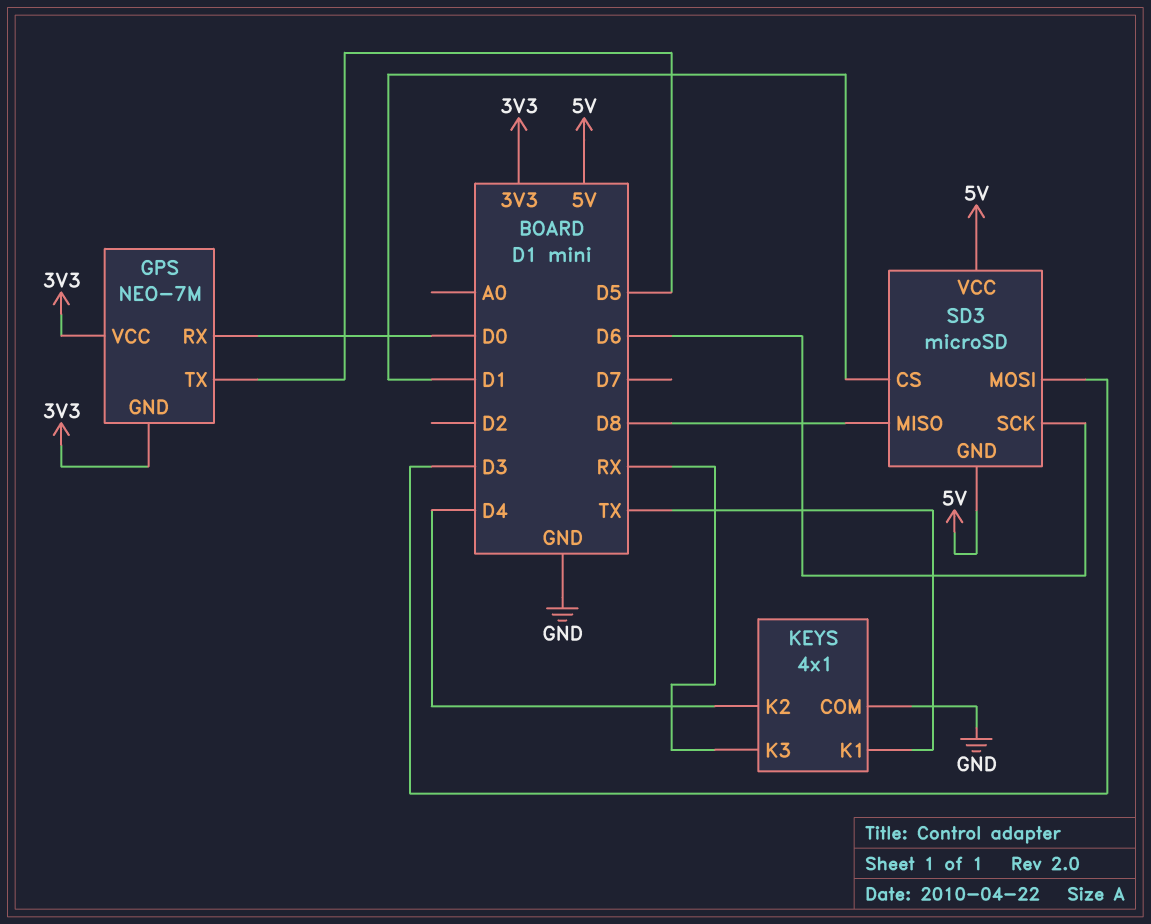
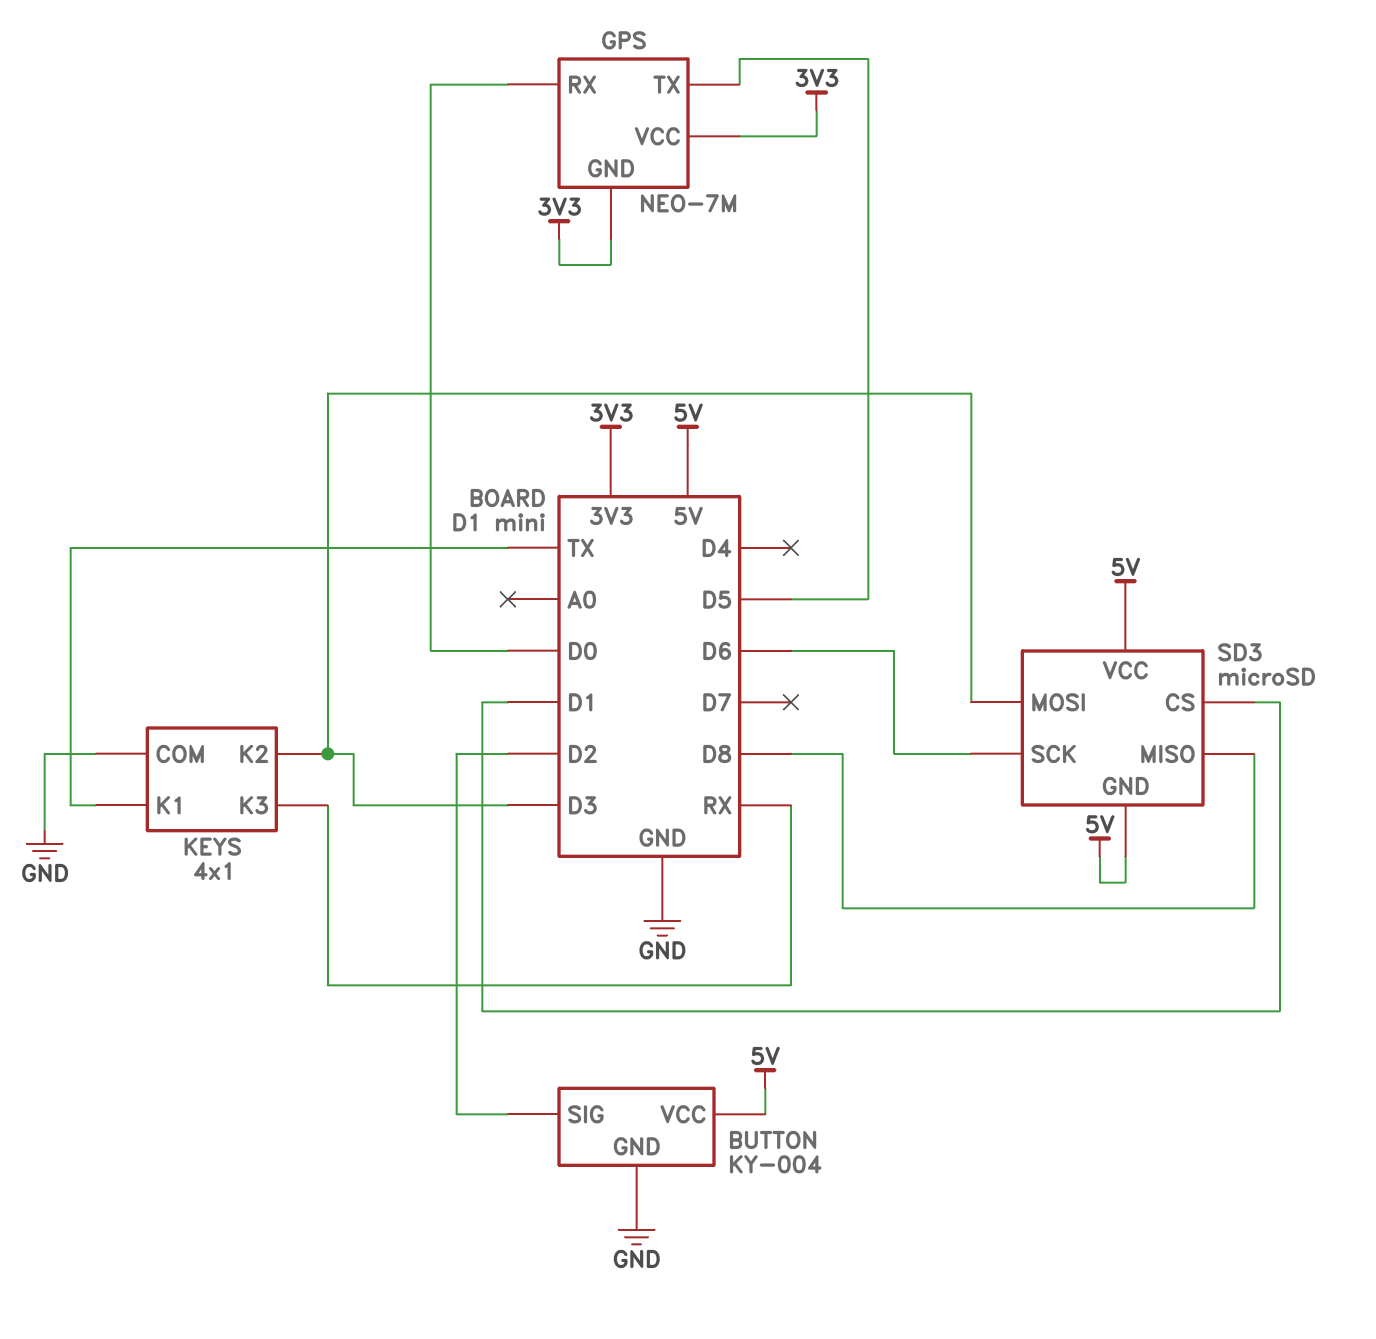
BUTTON: none -> KY-004
BUTTON pin GND: none -> GND
BUTTON pin SIG: none -> D2
BUTTON pin VCC: none -> 5V
KEYS pin K2: D4 -> D3

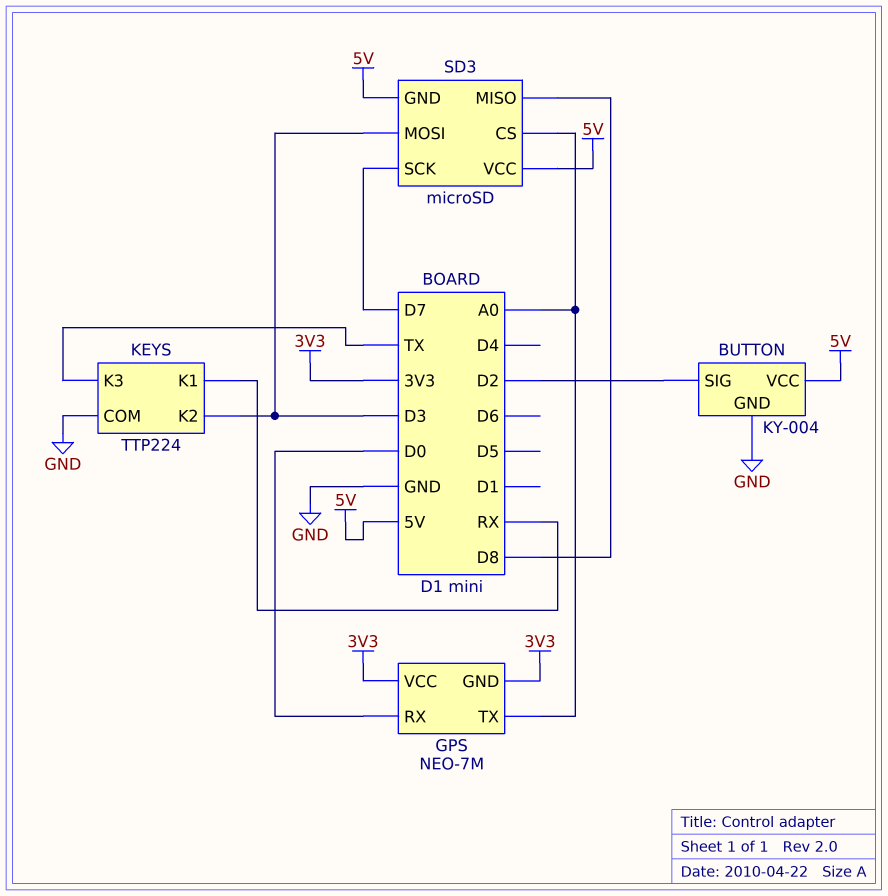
GPS pin TX: D5 -> A0
KEYS: 4x1 -> TTP224
KEYS pin K1: TX -> RX
KEYS pin K3: RX -> TX
SD3 pin CS: D1 -> A0
SD3 pin SCK: D6 -> D7

